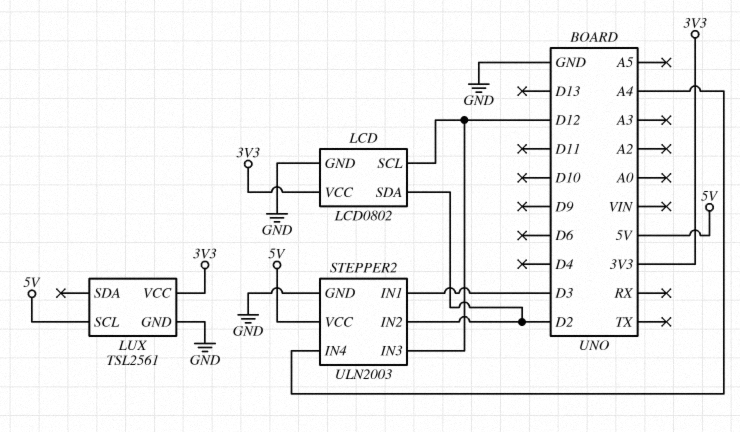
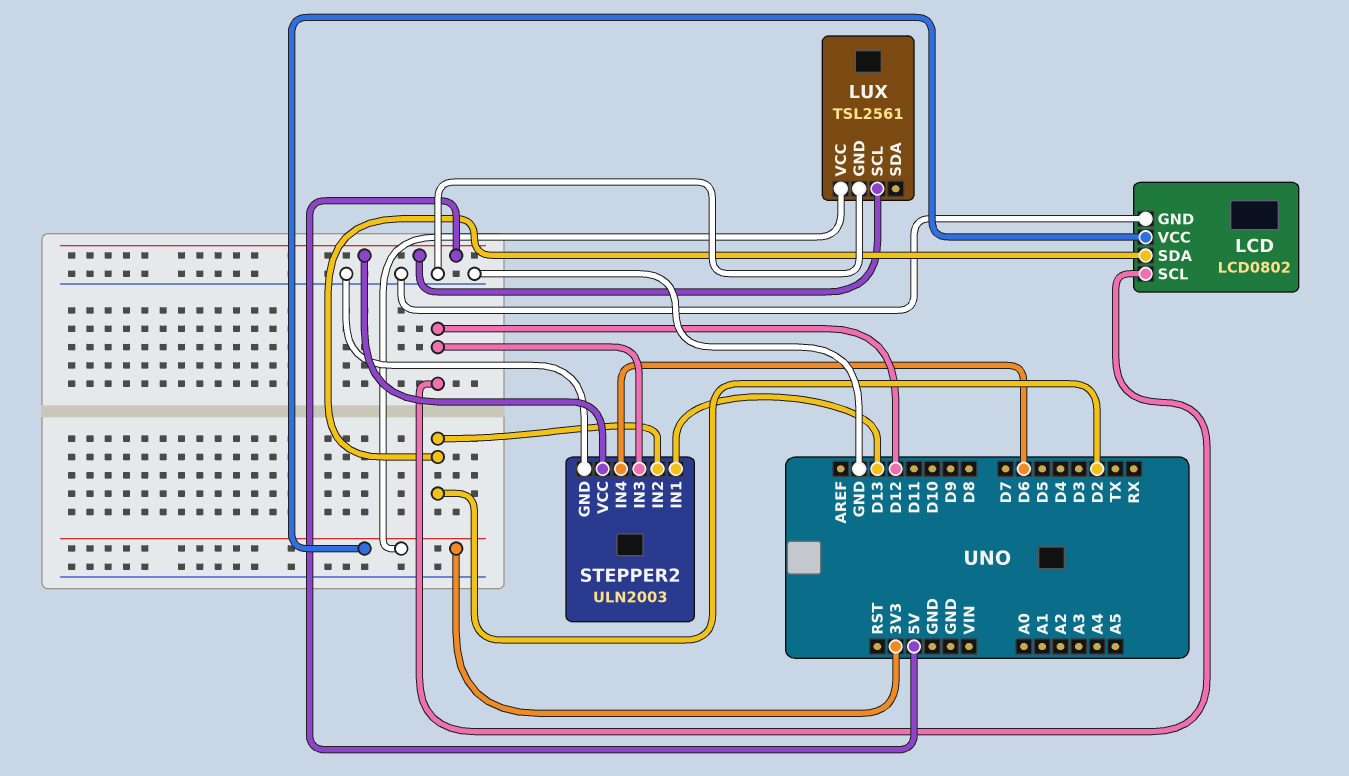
STEPPER2 pin IN1: D3 -> D13
STEPPER2 pin IN4: A4 -> D6

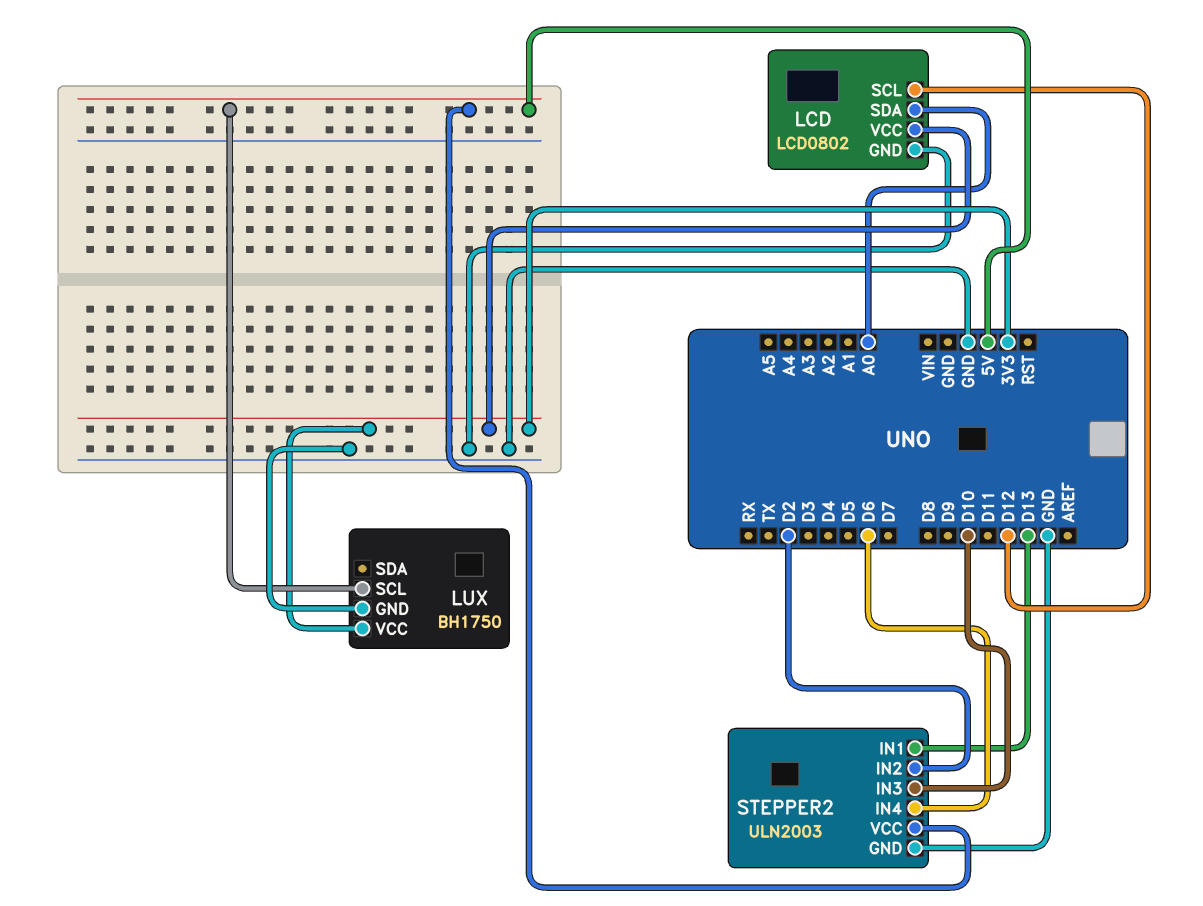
LCD pin SDA: D2 -> A0
LUX: TSL2561 -> BH1750
STEPPER2 pin IN3: D12 -> D10

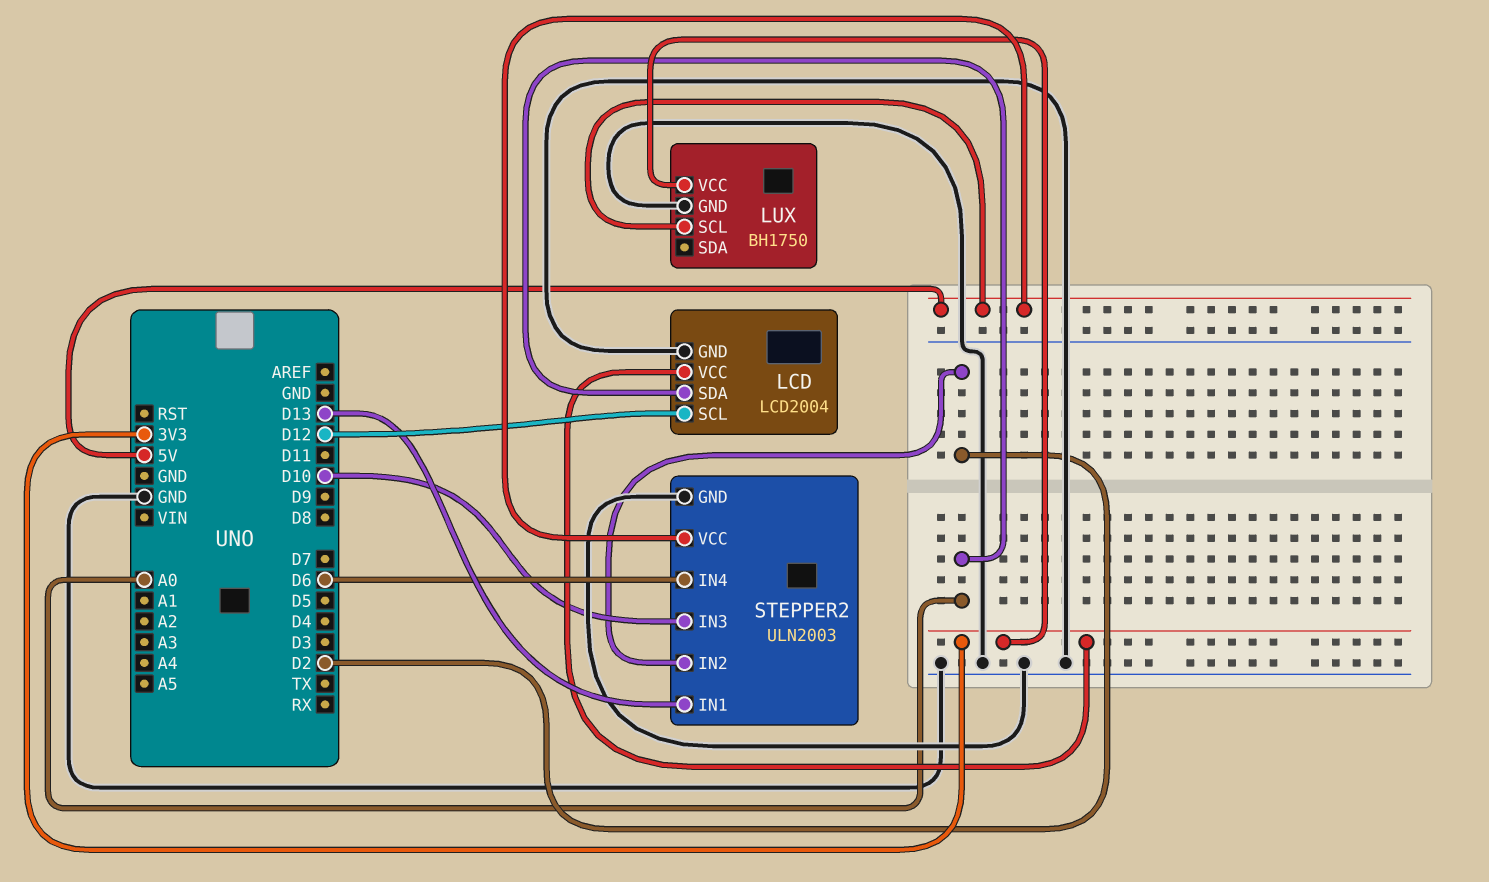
LCD: LCD0802 -> LCD2004

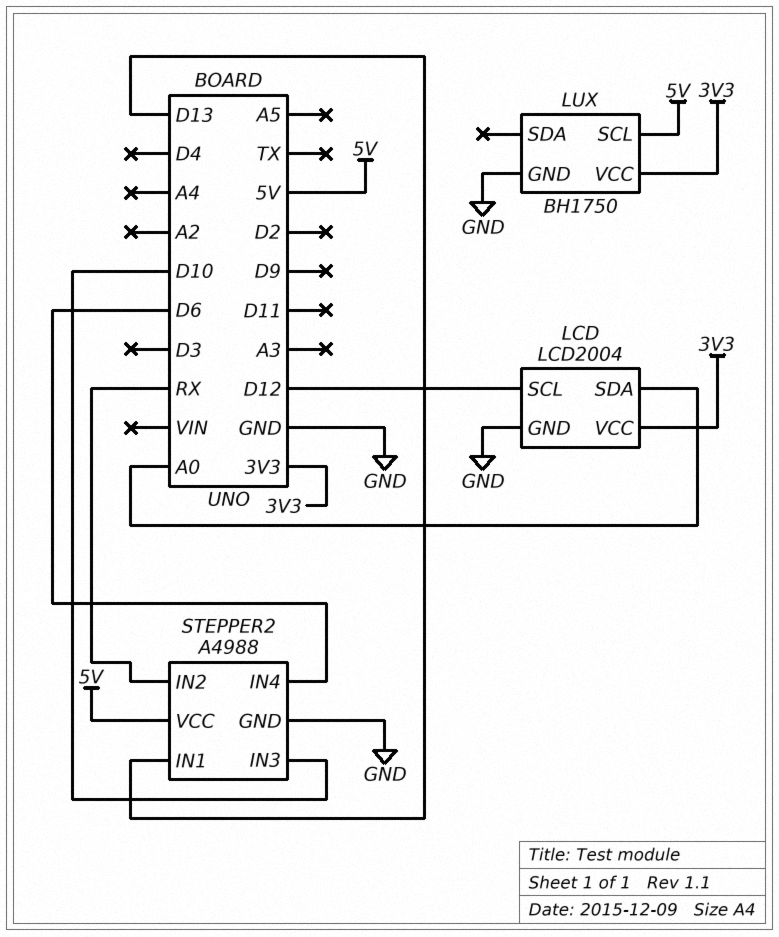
STEPPER2: ULN2003 -> A4988
STEPPER2 pin IN2: D2 -> RX

